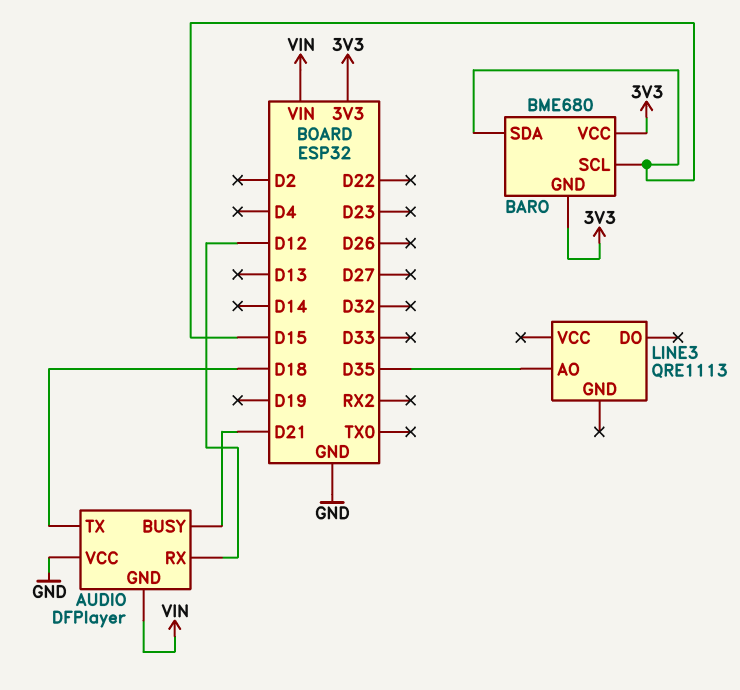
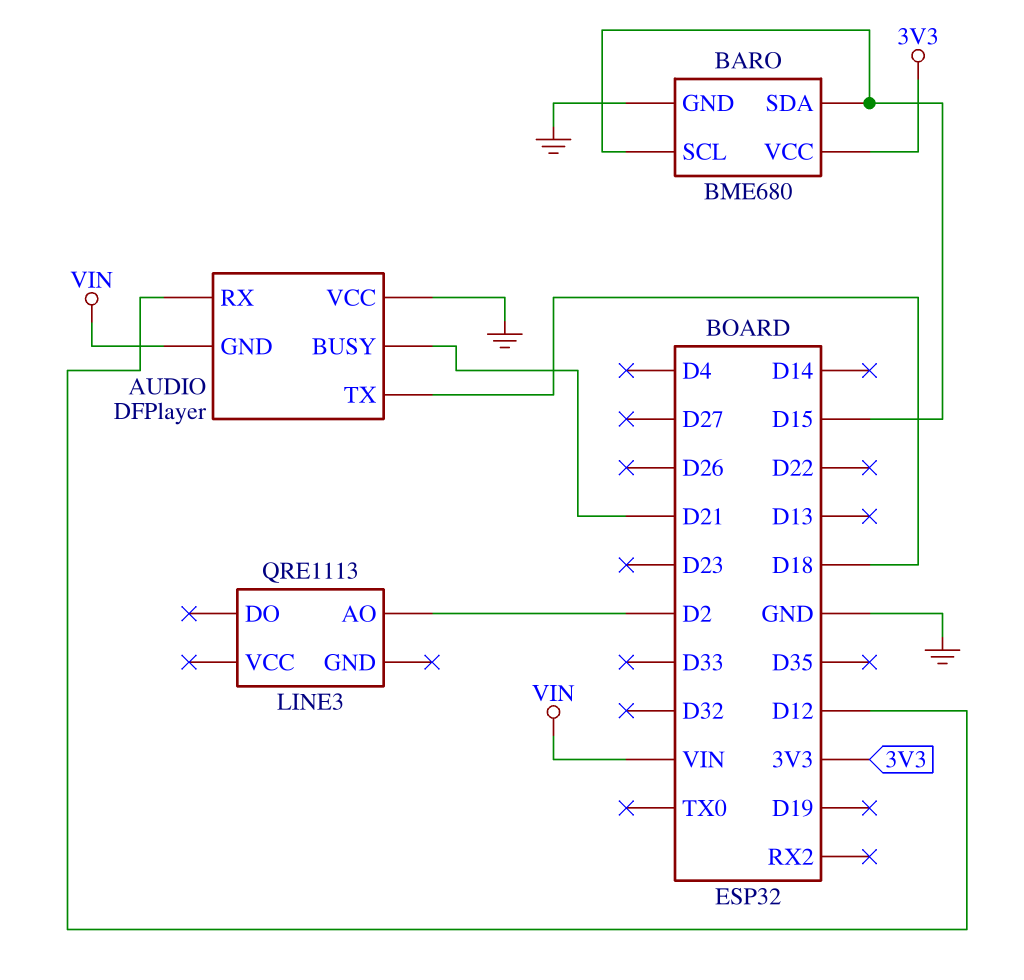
BARO pin GND: 3V3 -> GND
LINE3 pin AO: D35 -> D2

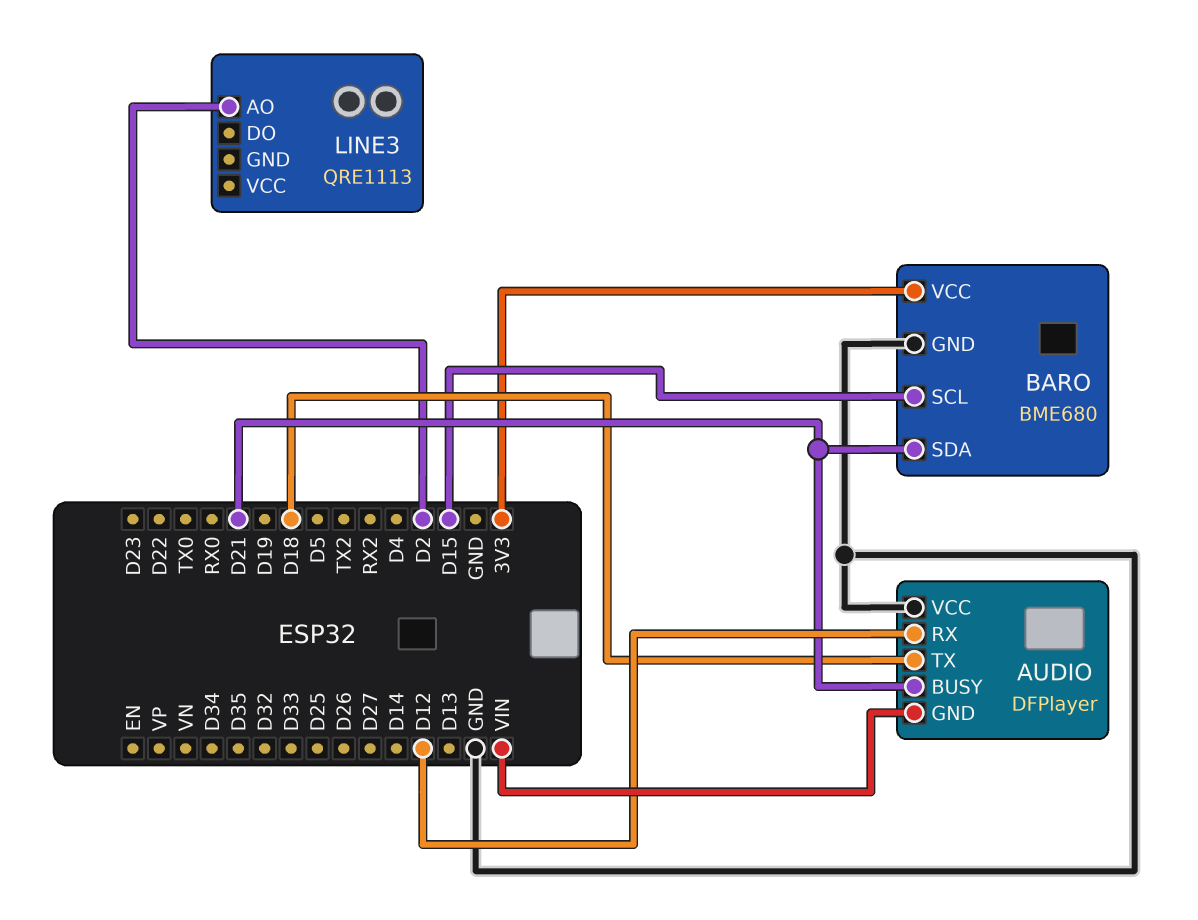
BARO pin SDA: D15 -> D21

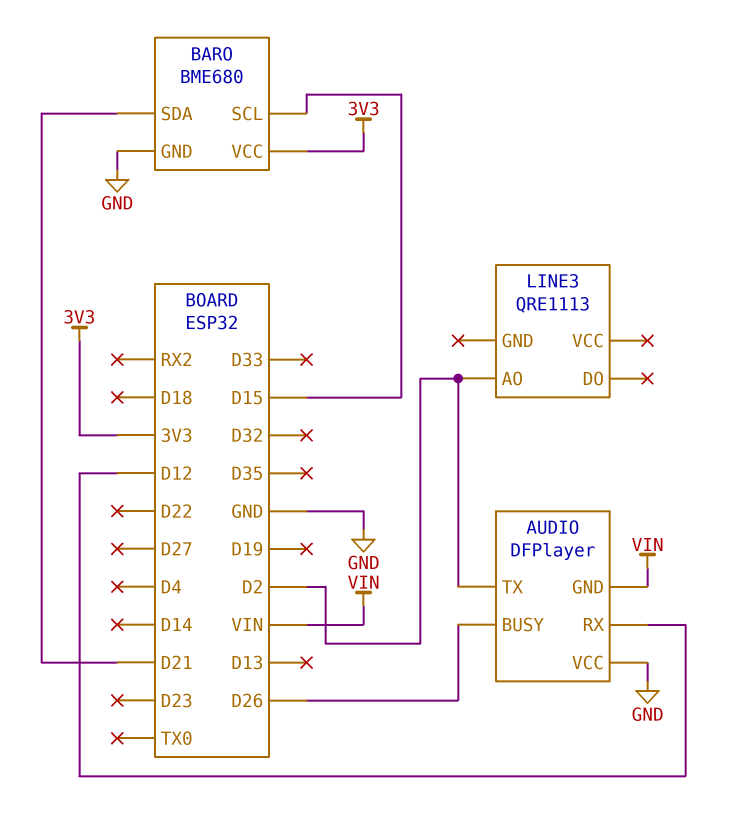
AUDIO pin BUSY: D21 -> D26
AUDIO pin TX: D18 -> D2

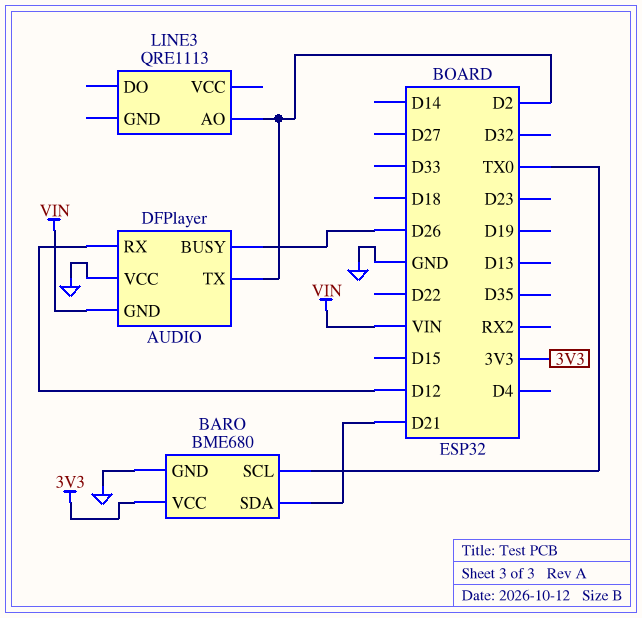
BARO pin SCL: D15 -> TX0

